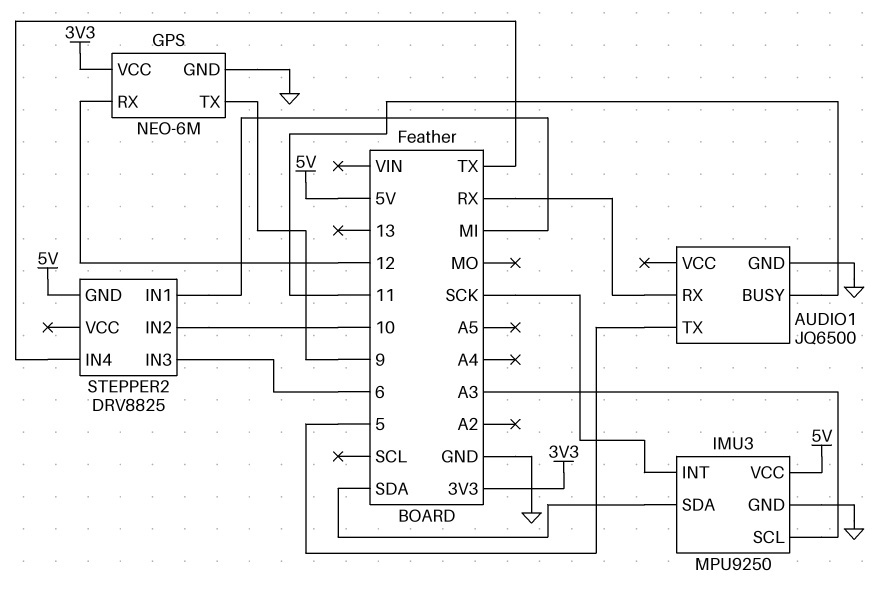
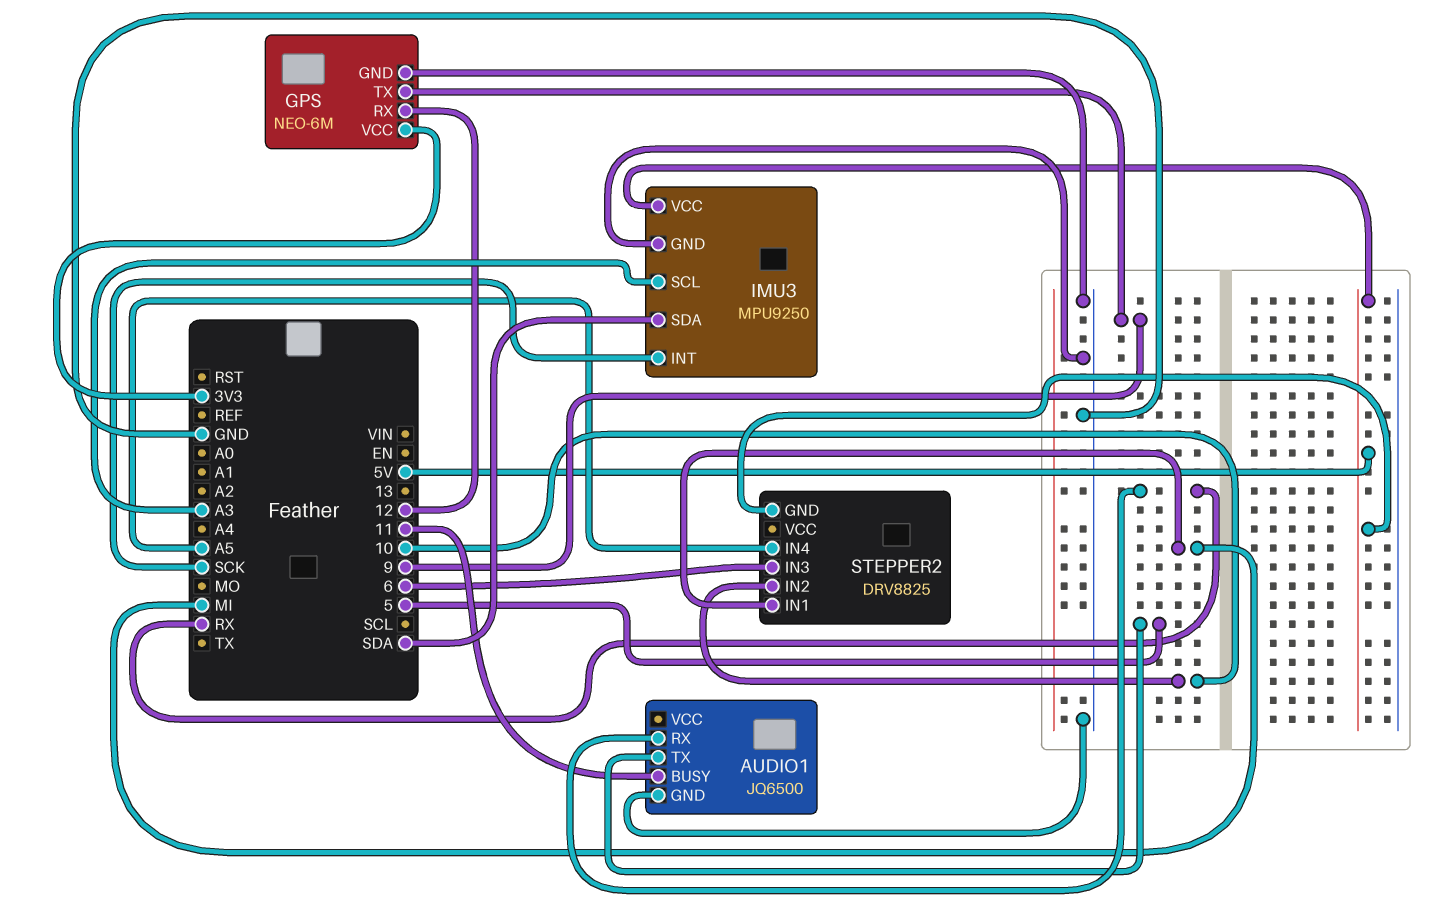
STEPPER2 pin IN4: TX -> A5

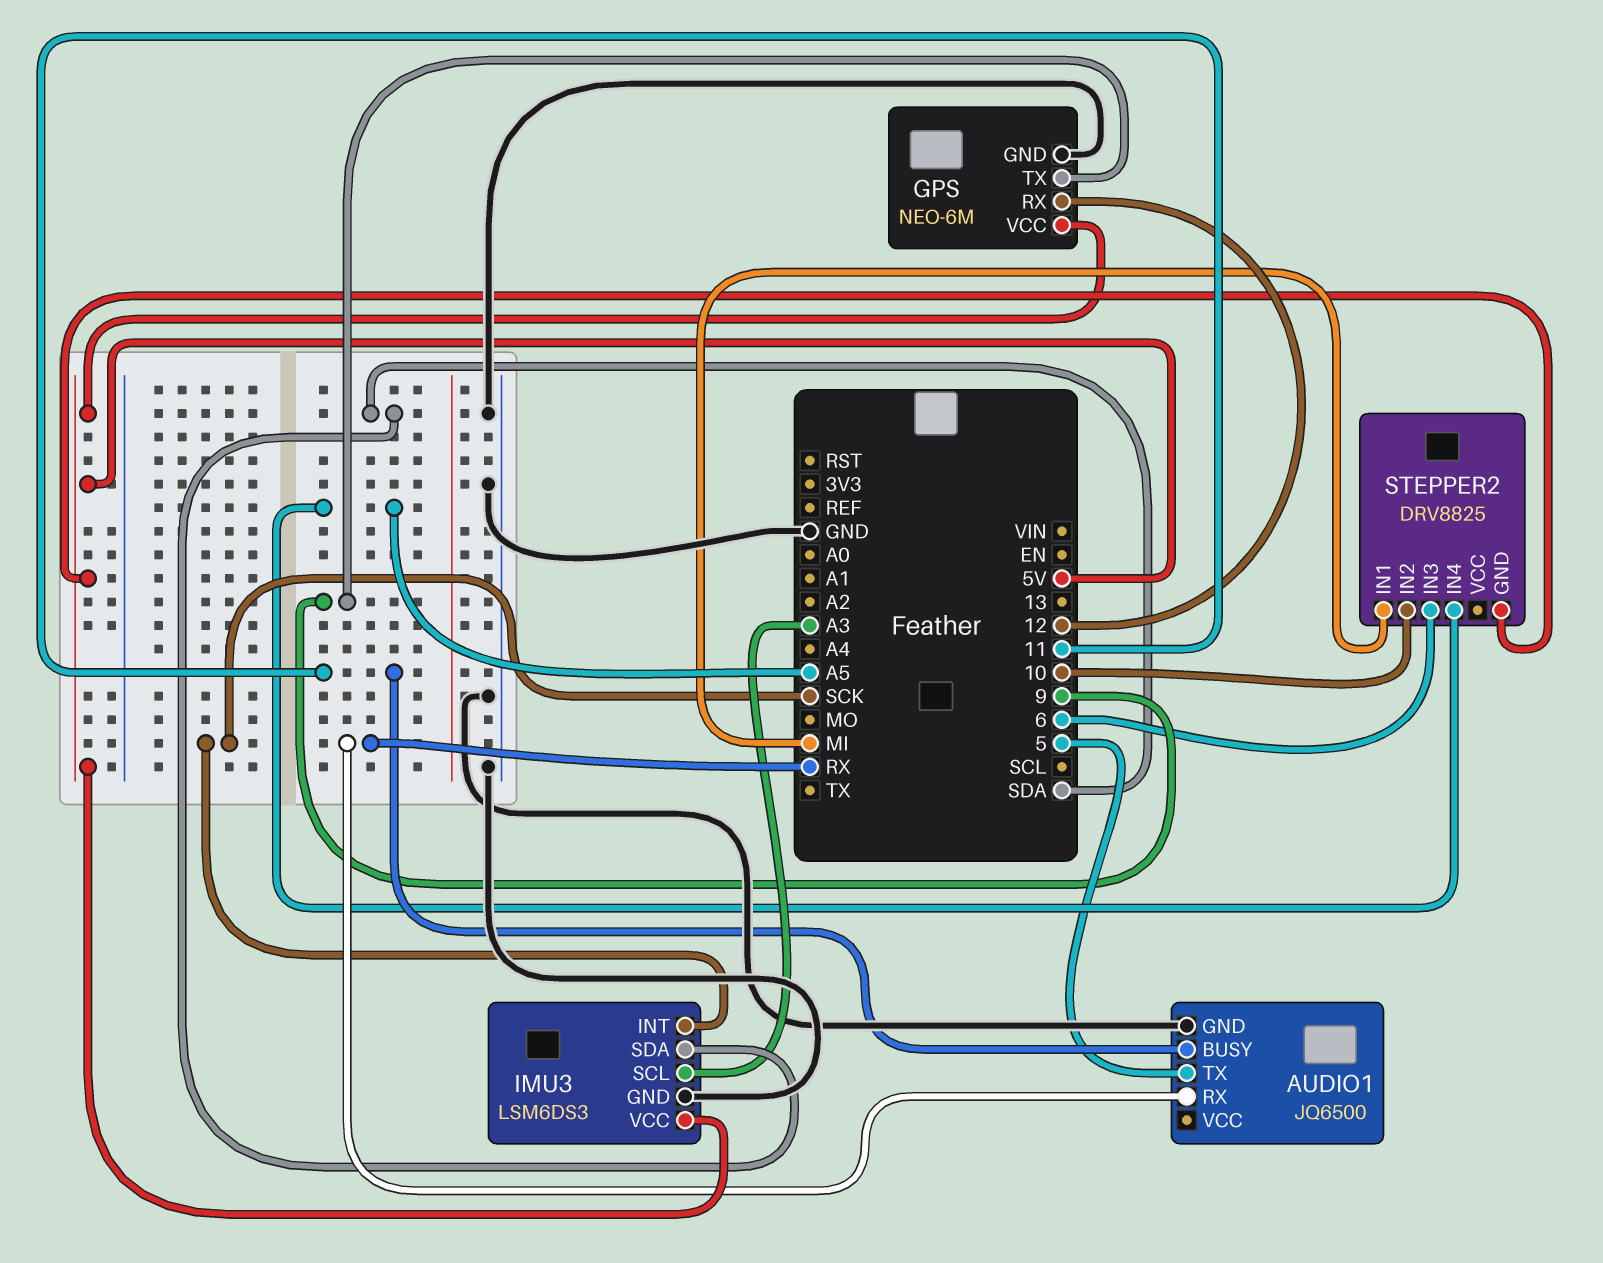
GPS pin VCC: 3V3 -> 5V
IMU3: MPU9250 -> LSM6DS3

